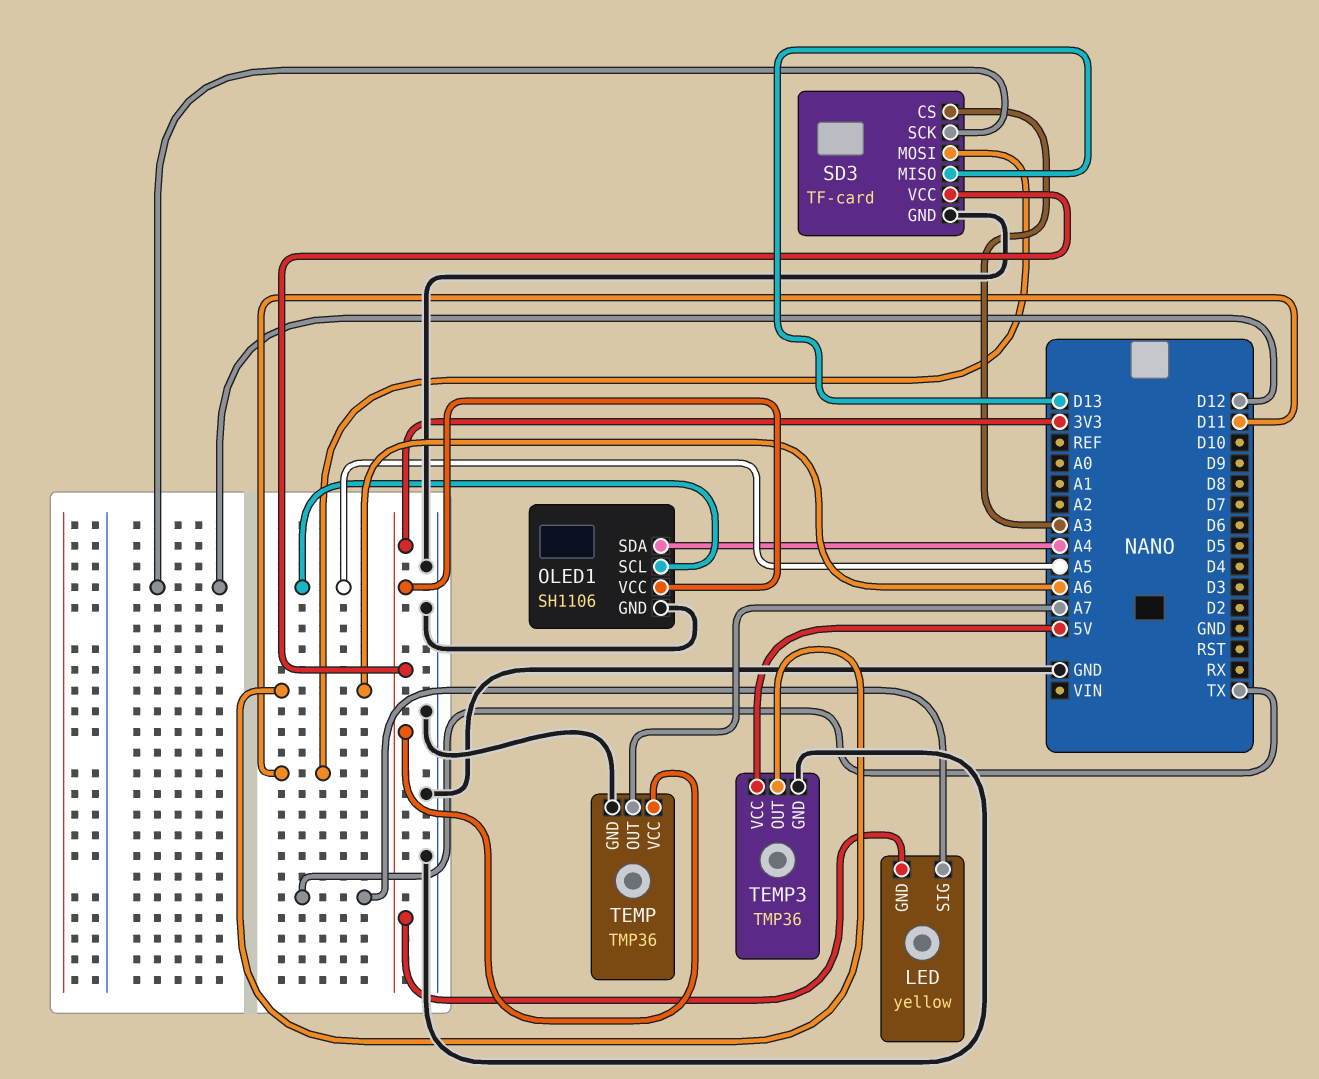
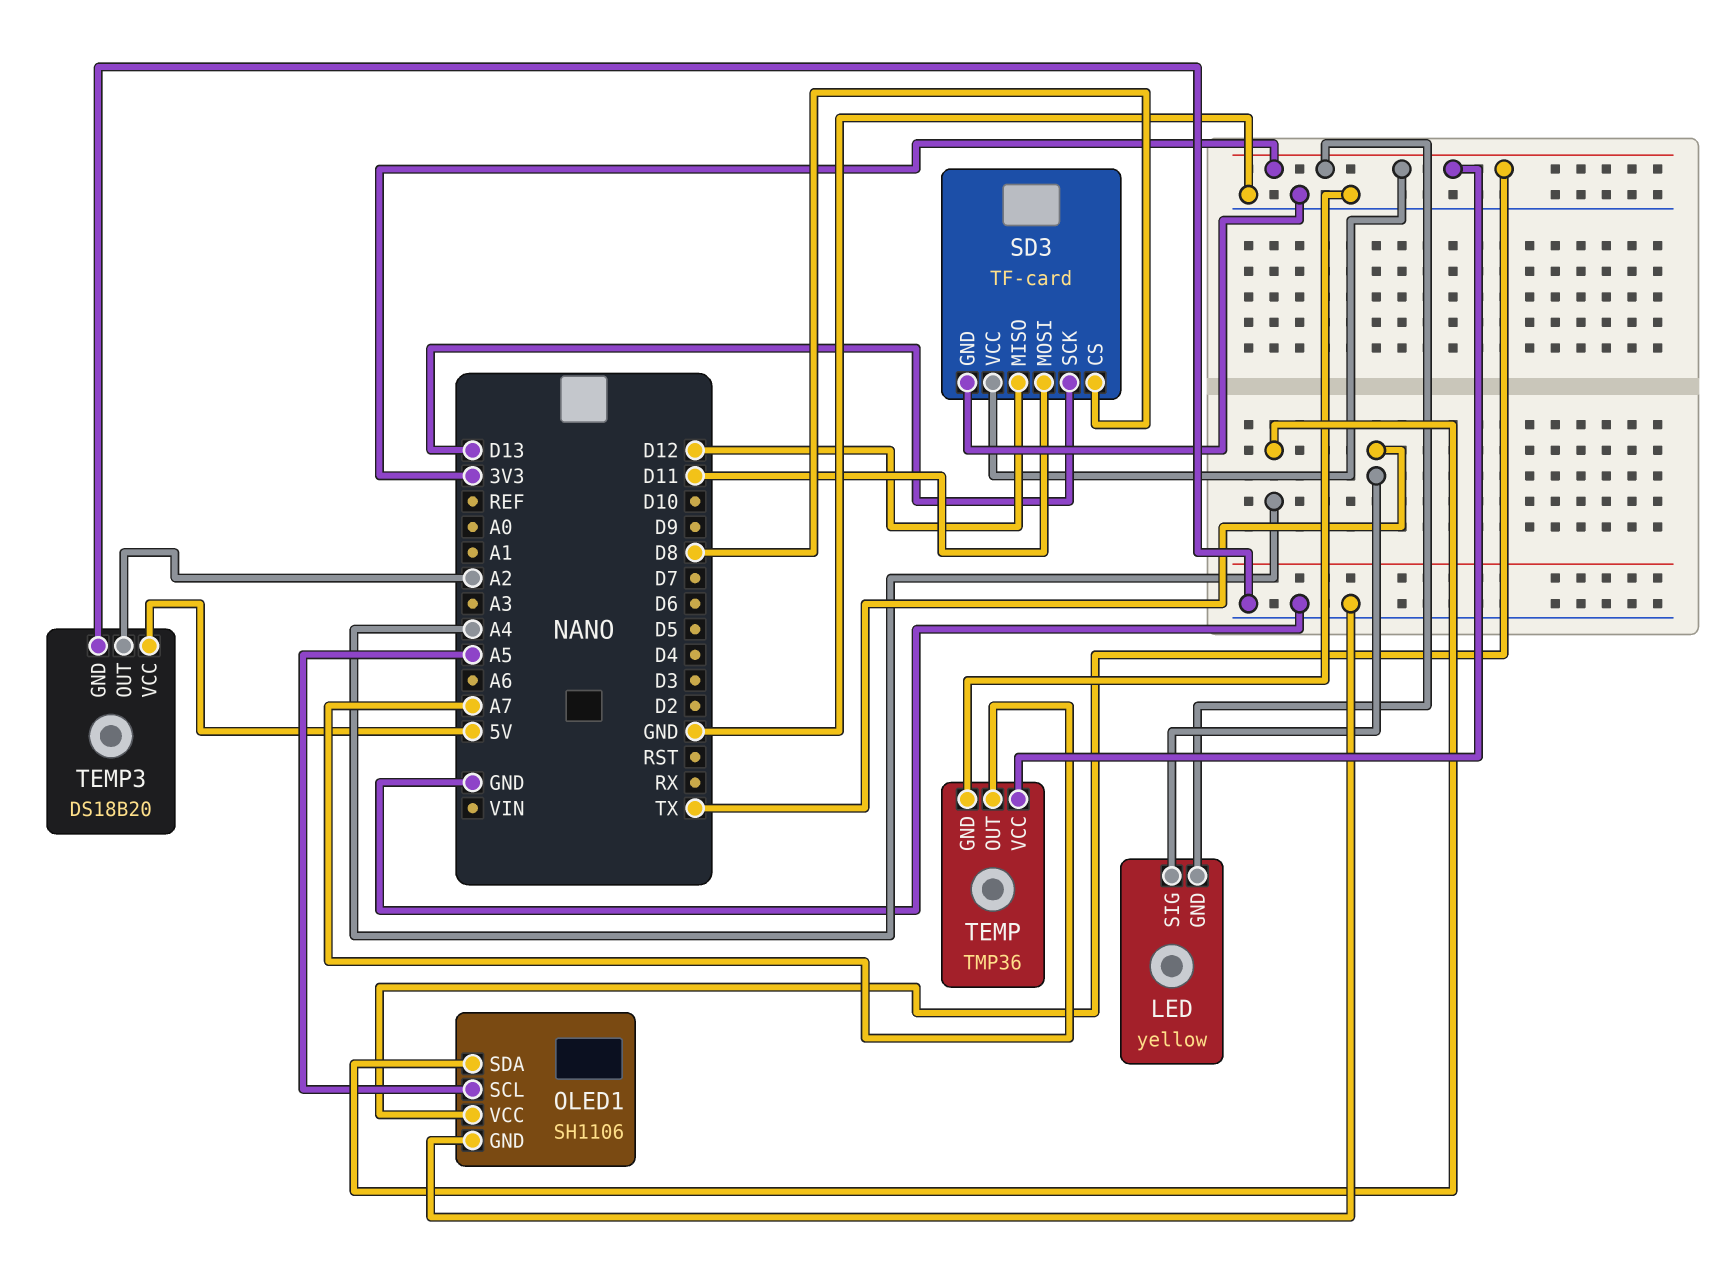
SD3 pin CS: A3 -> D8
SD3 pin MISO: D13 -> D12
SD3 pin SCK: D12 -> D13
TEMP3: TMP36 -> DS18B20
TEMP3 pin OUT: A6 -> A2

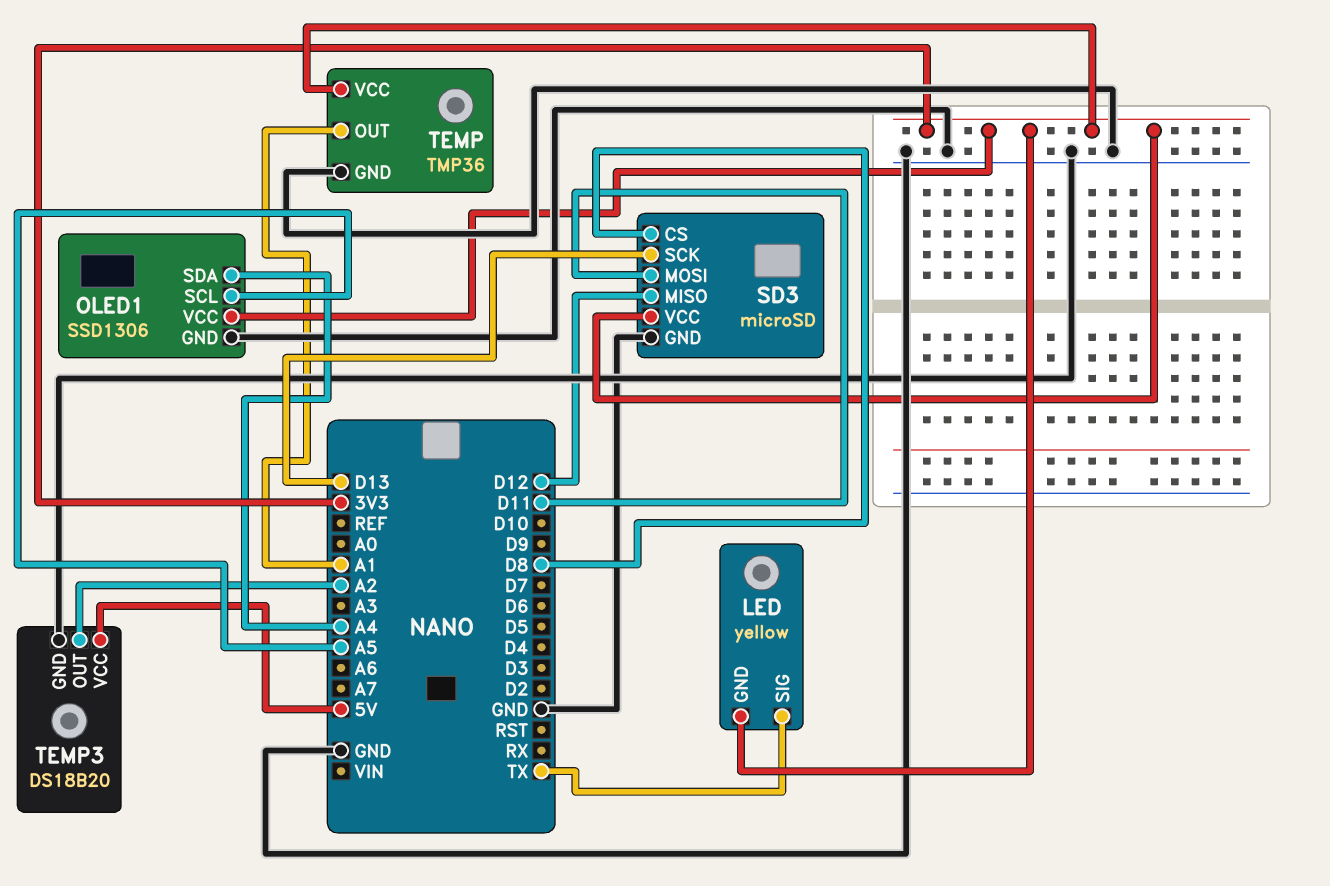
OLED1: SH1106 -> SSD1306
SD3: TF-card -> microSD
TEMP pin OUT: A7 -> A1

